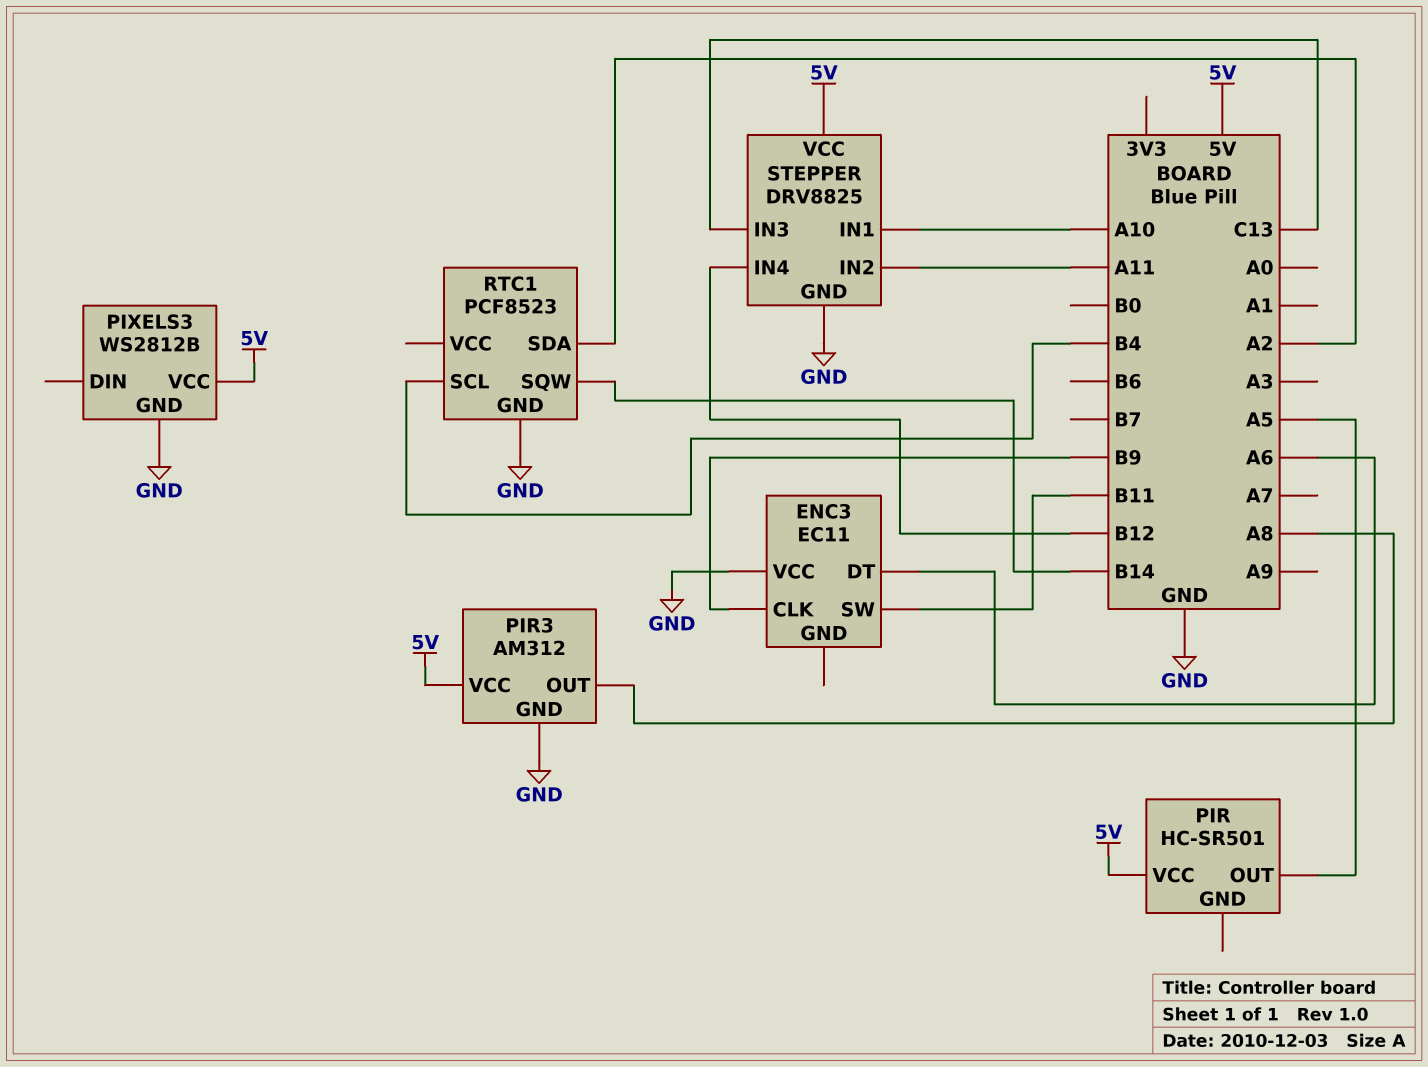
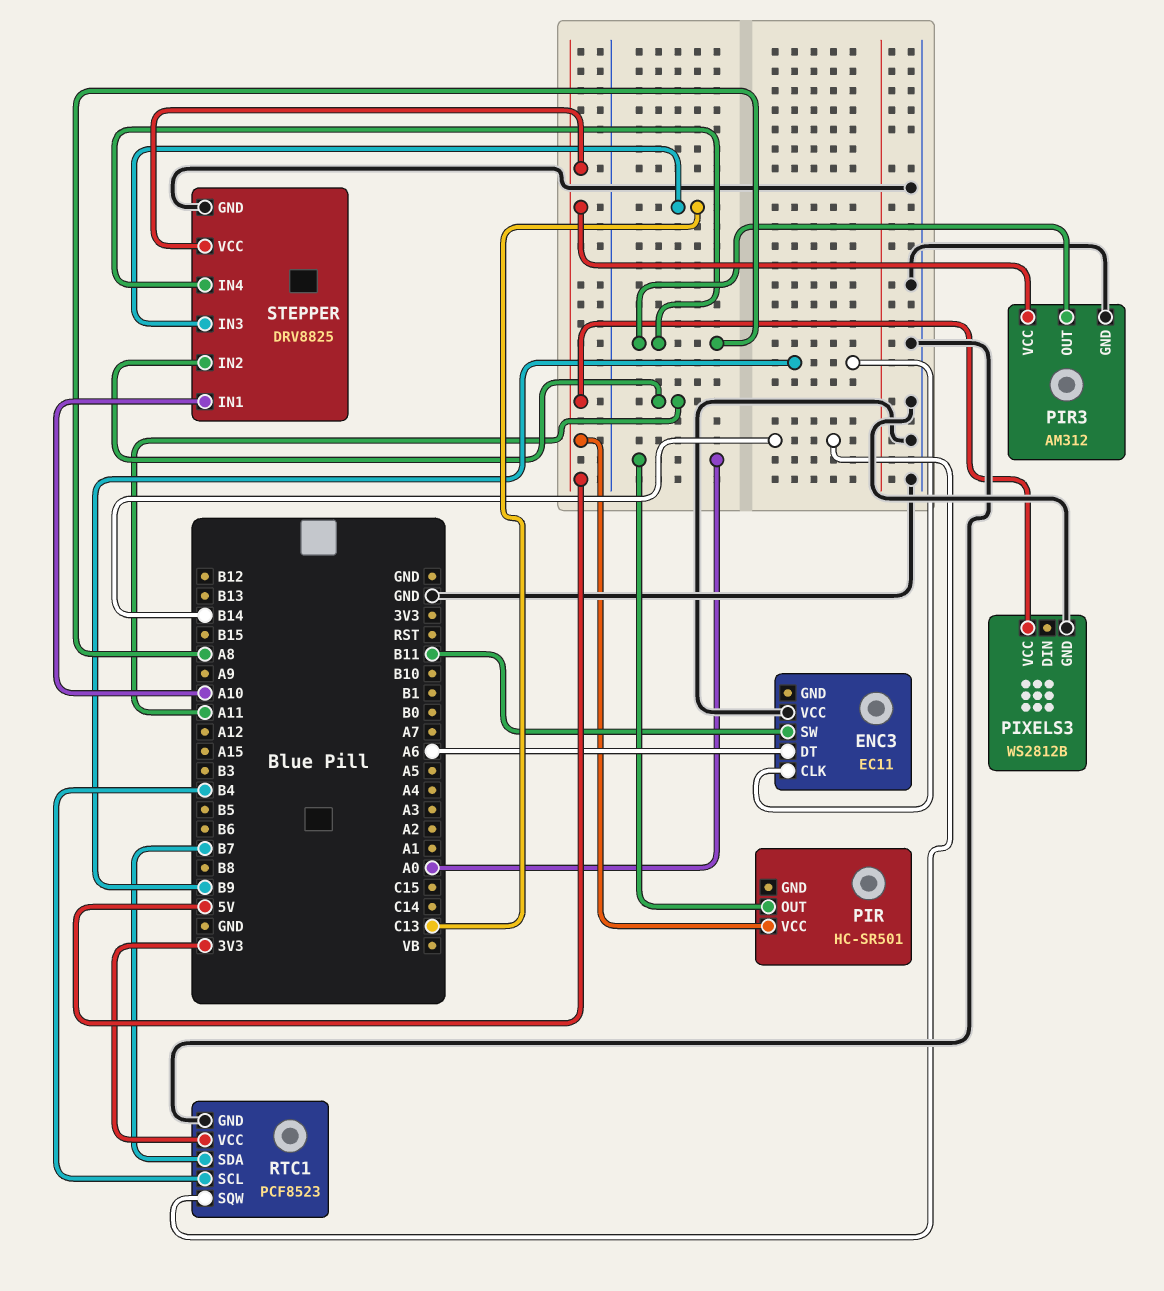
PIR pin OUT: A5 -> A0
RTC1 pin SDA: A2 -> B7
RTC1 pin VCC: none -> 3V3
STEPPER pin IN4: B12 -> A8

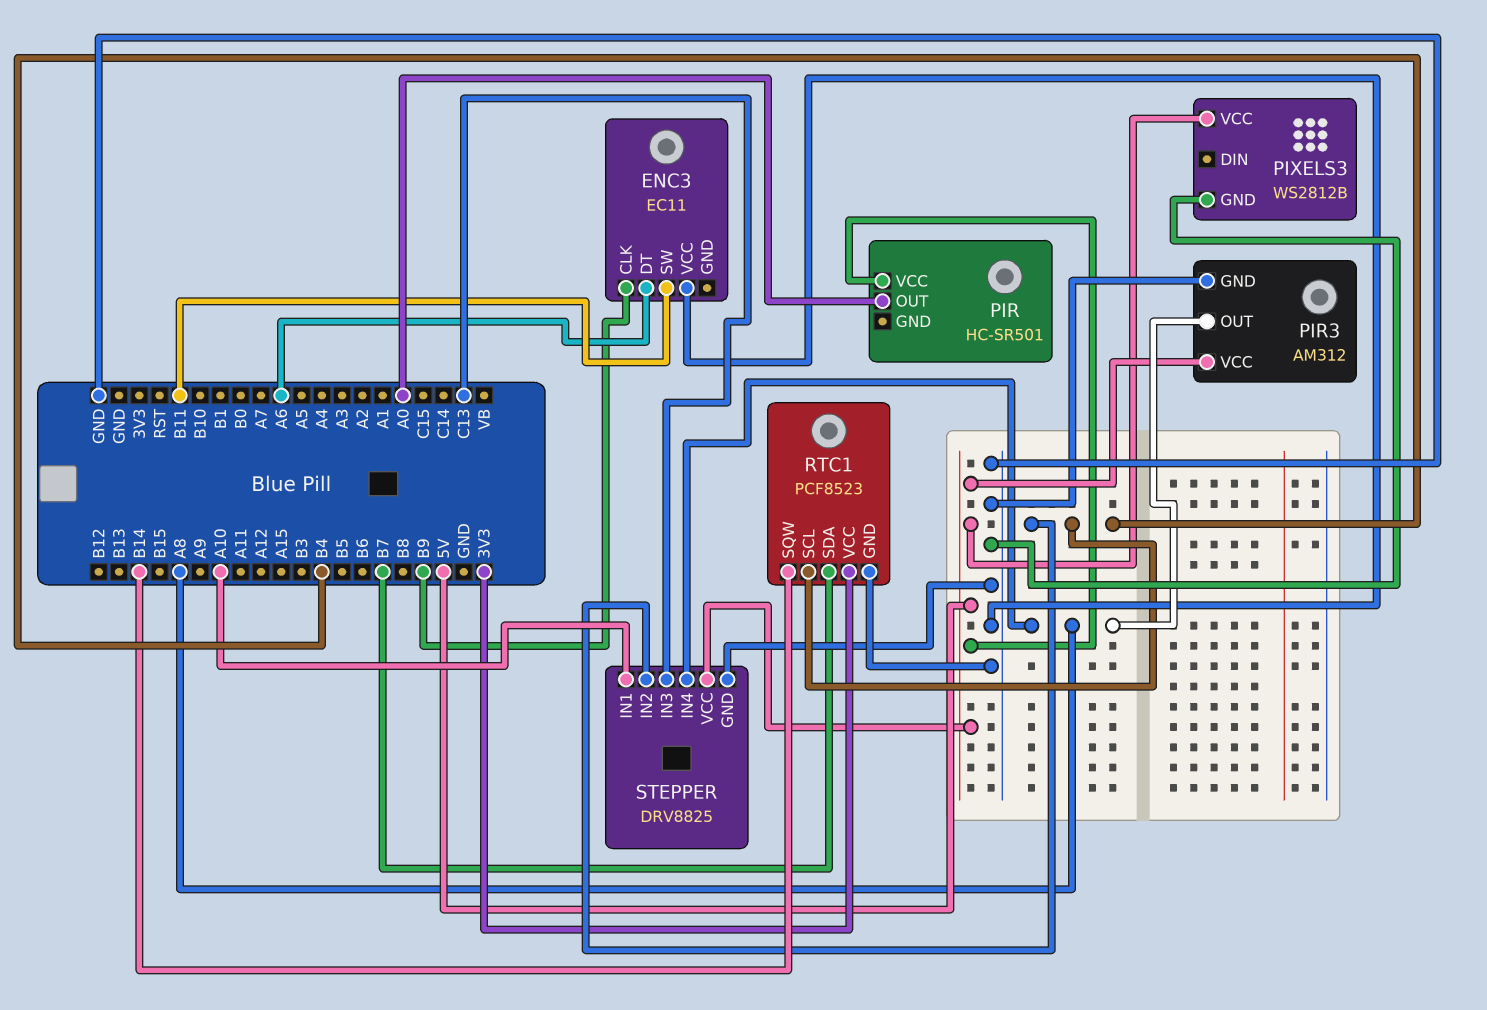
STEPPER pin IN2: A11 -> B4

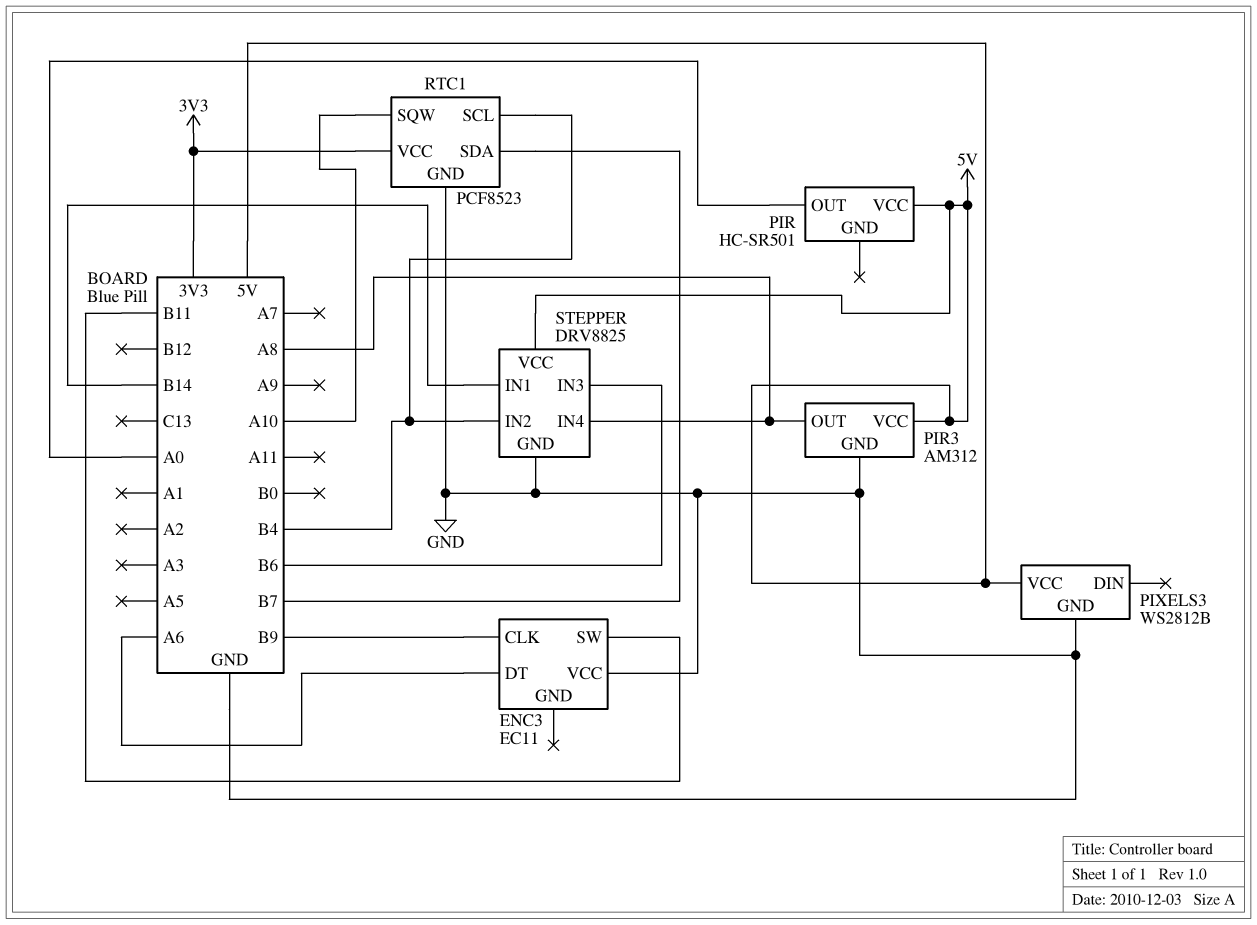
RTC1 pin SQW: B14 -> A10
STEPPER pin IN1: A10 -> B14
STEPPER pin IN3: C13 -> B6

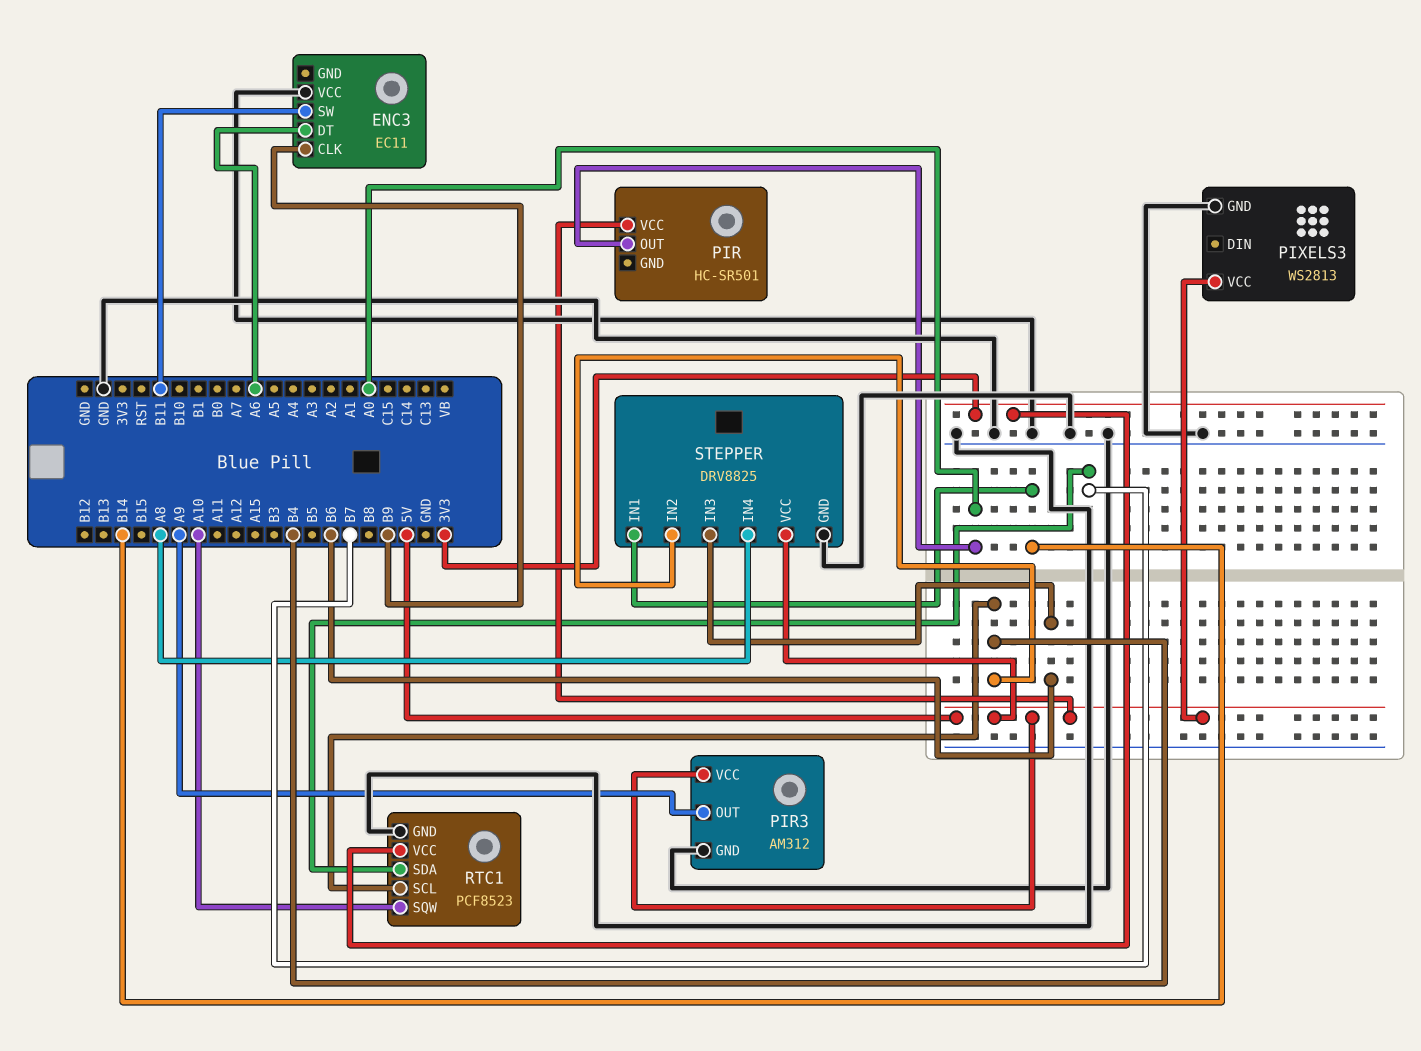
PIR3 pin OUT: A8 -> A9
PIXELS3: WS2812B -> WS2813

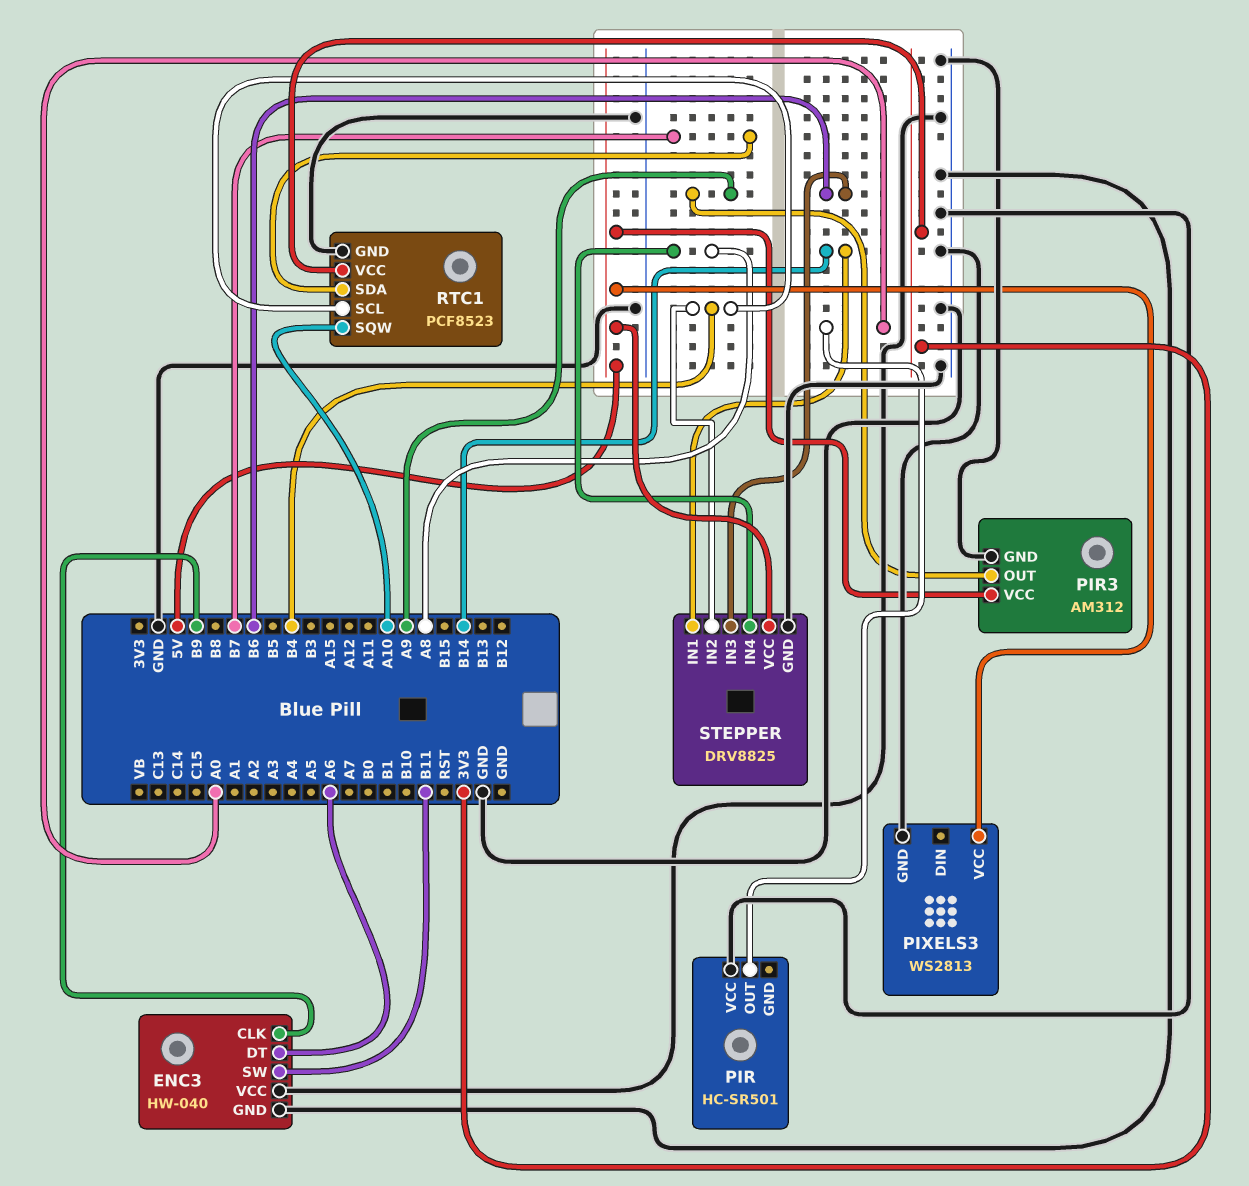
ENC3: EC11 -> HW-040
ENC3 pin GND: none -> GND
PIR pin VCC: 5V -> GND

